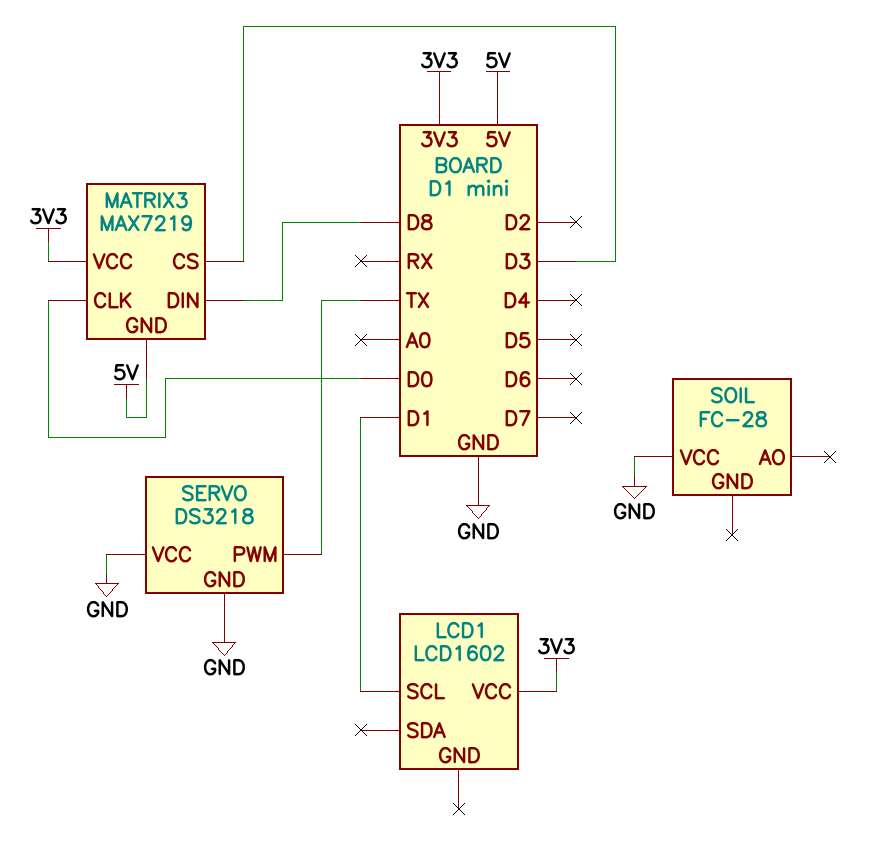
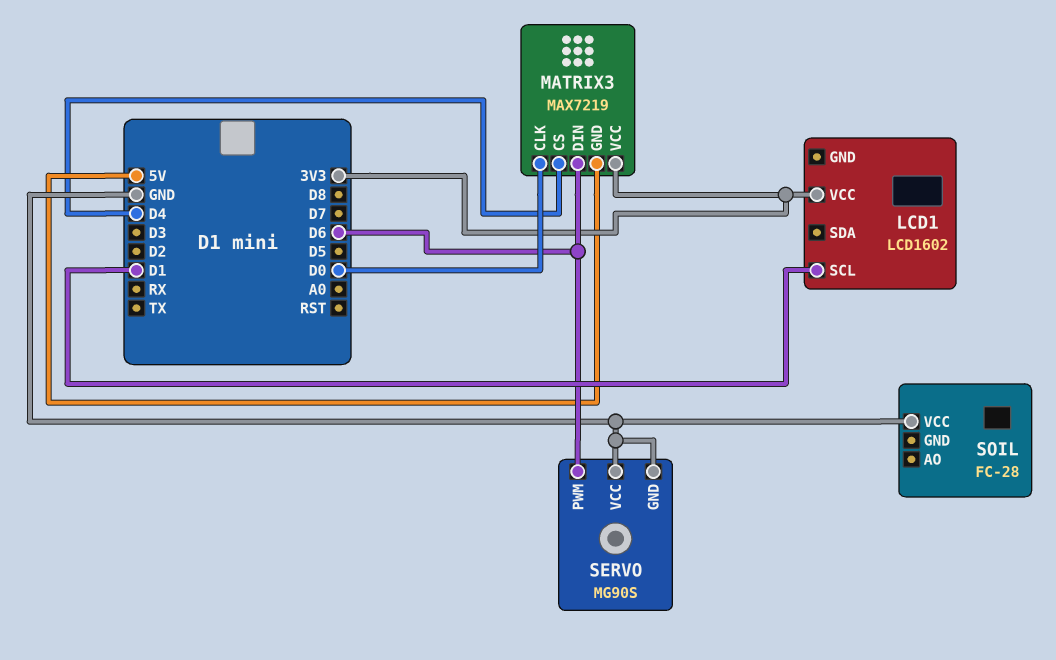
MATRIX3 pin CS: D3 -> D4
MATRIX3 pin DIN: D8 -> D6
SERVO: DS3218 -> MG90S
SERVO pin PWM: TX -> D6

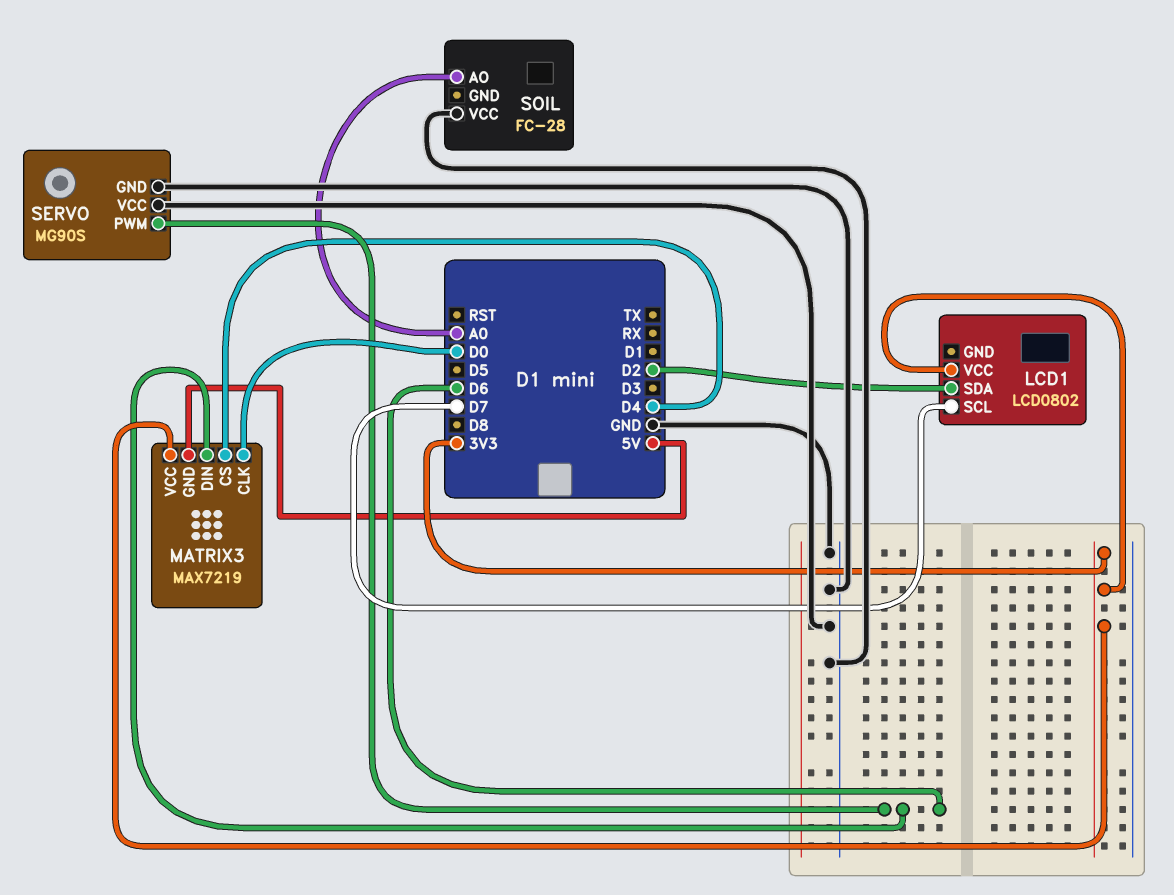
LCD1: LCD1602 -> LCD0802
LCD1 pin SCL: D1 -> D7
LCD1 pin SDA: none -> D2
SOIL pin AO: none -> A0

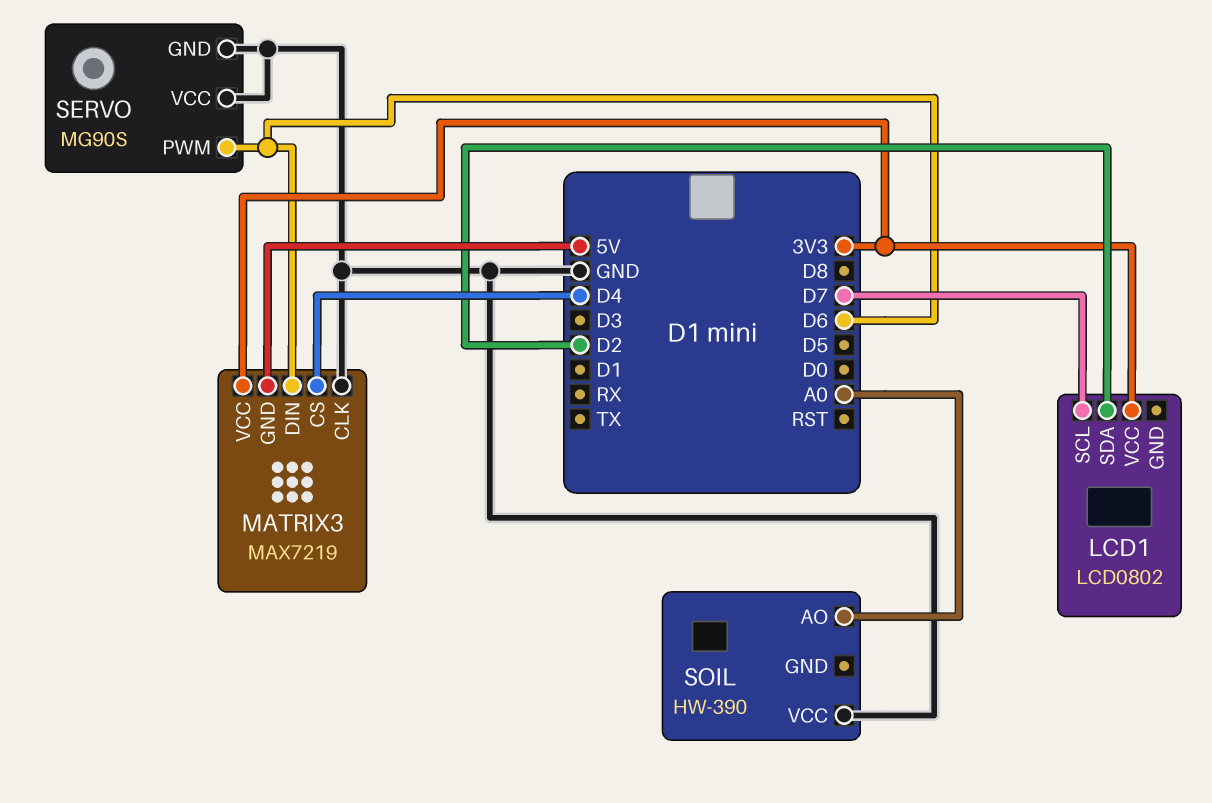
MATRIX3 pin CLK: D0 -> GND
SOIL: FC-28 -> HW-390

